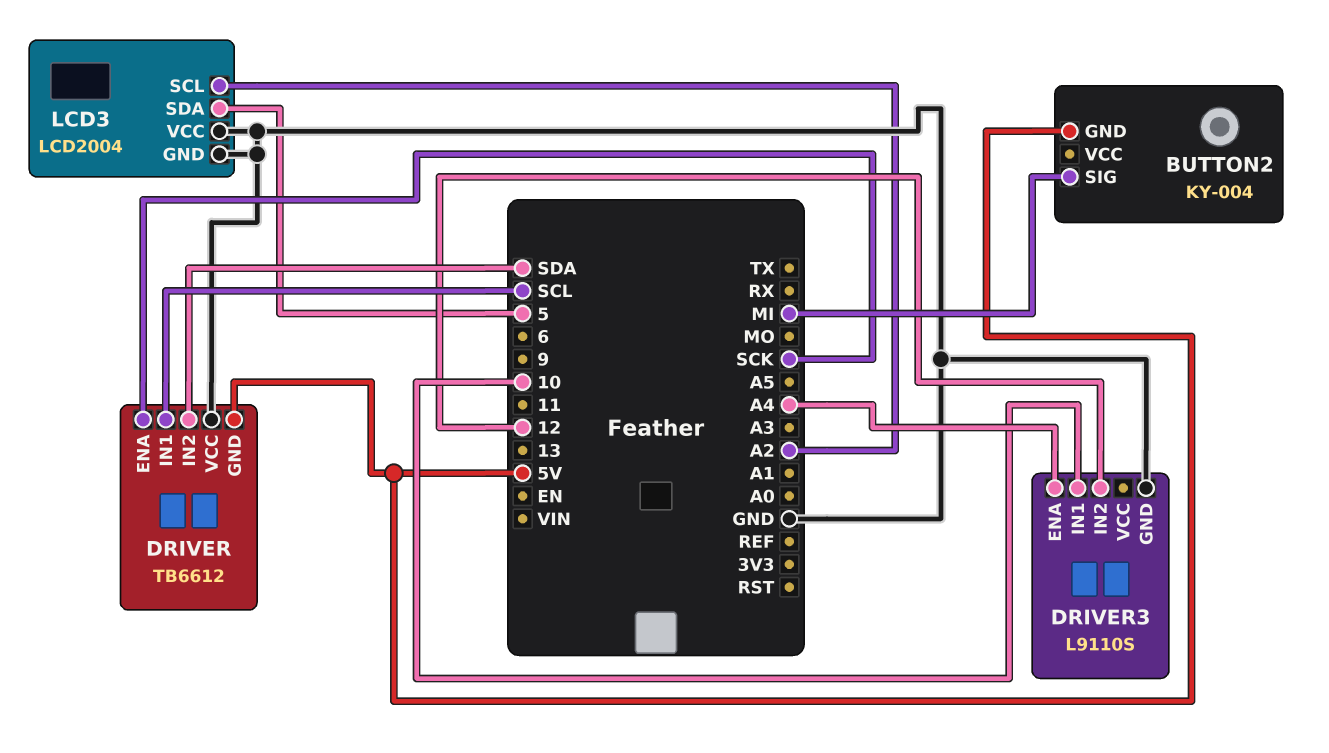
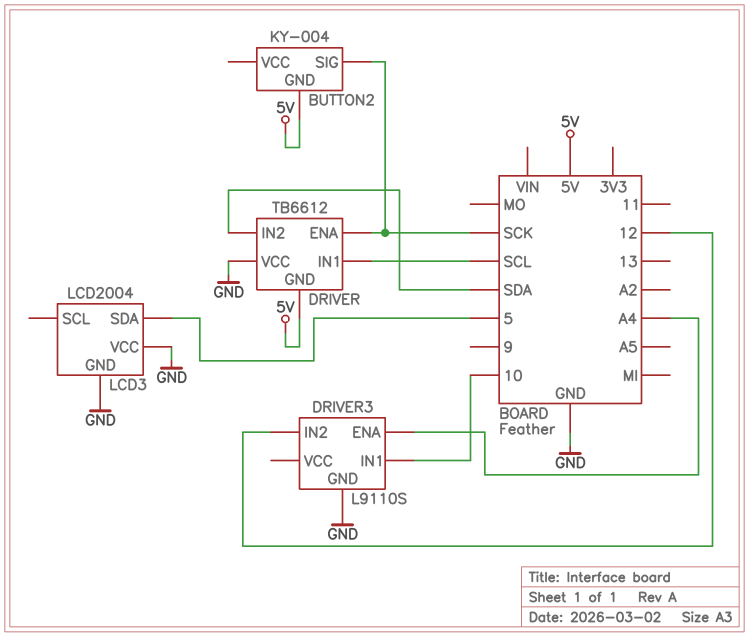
BUTTON2 pin SIG: MI -> SCK
LCD3 pin SCL: A2 -> none

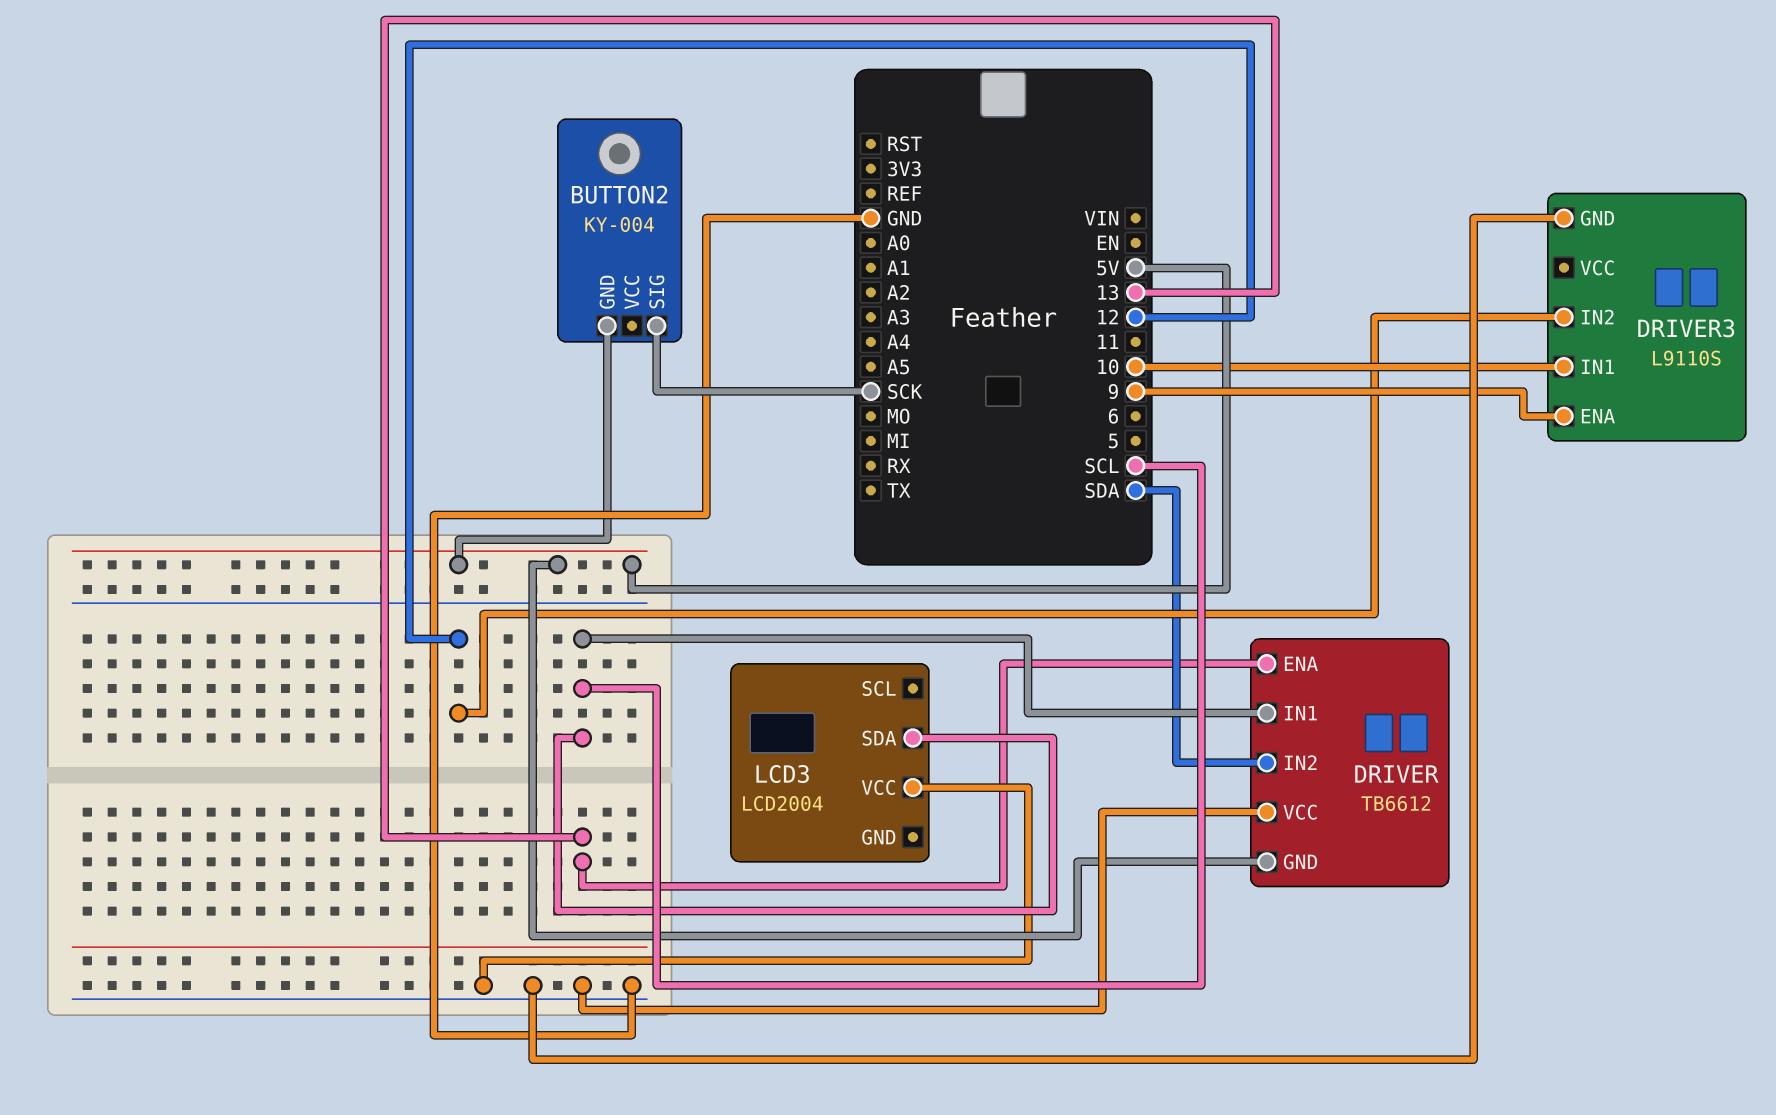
DRIVER pin ENA: SCK -> 13
DRIVER3 pin ENA: A4 -> 9
LCD3 pin GND: GND -> none
LCD3 pin SDA: 5 -> SCL

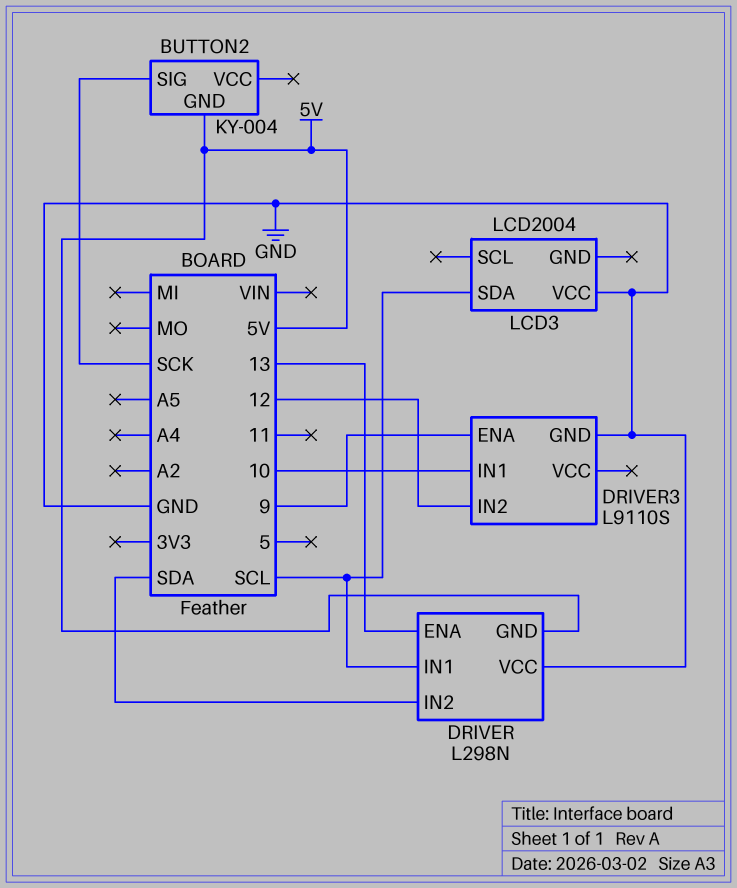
DRIVER: TB6612 -> L298N

